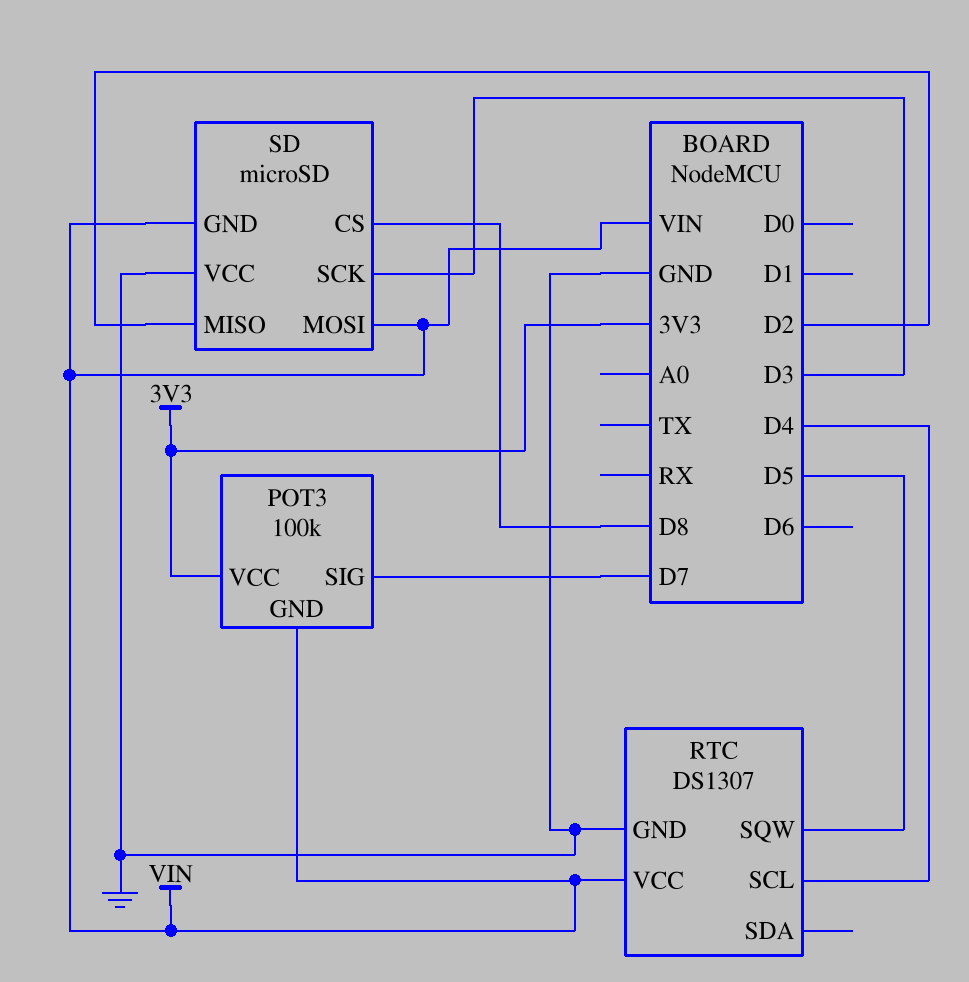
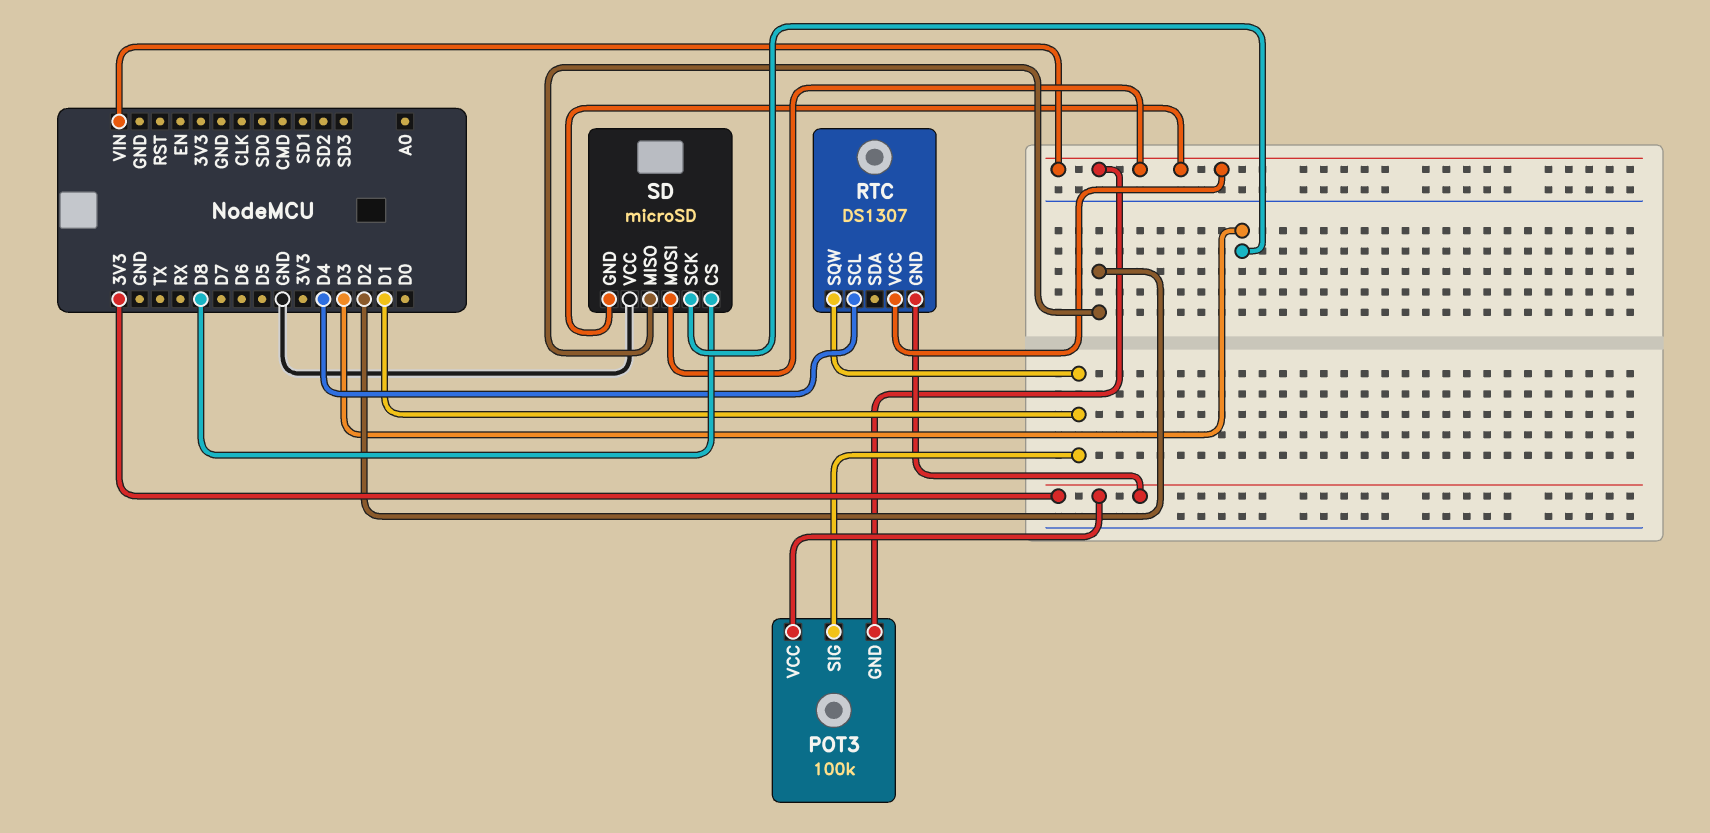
POT3 pin SIG: D7 -> D1
RTC pin GND: GND -> 3V3
RTC pin SQW: D5 -> D1

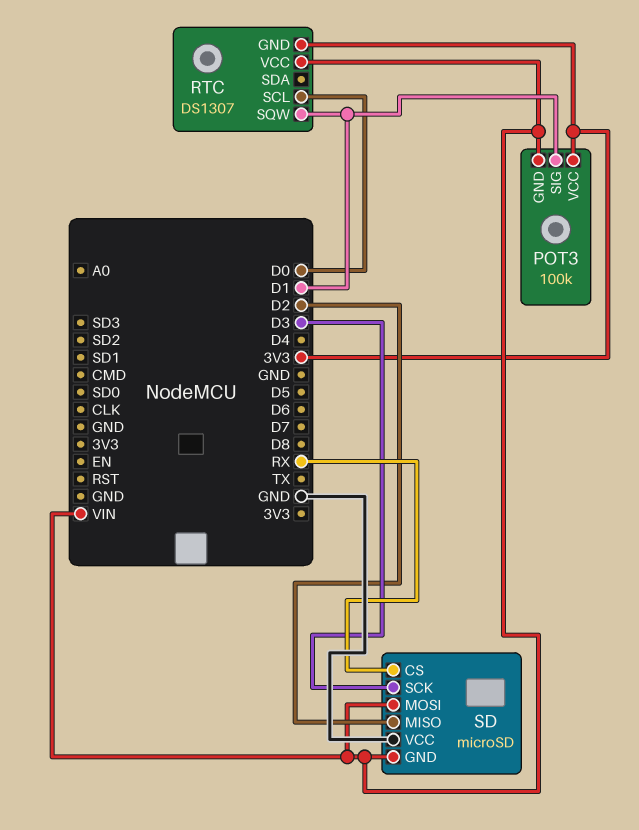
RTC pin SCL: D4 -> D0
SD pin CS: D8 -> RX

